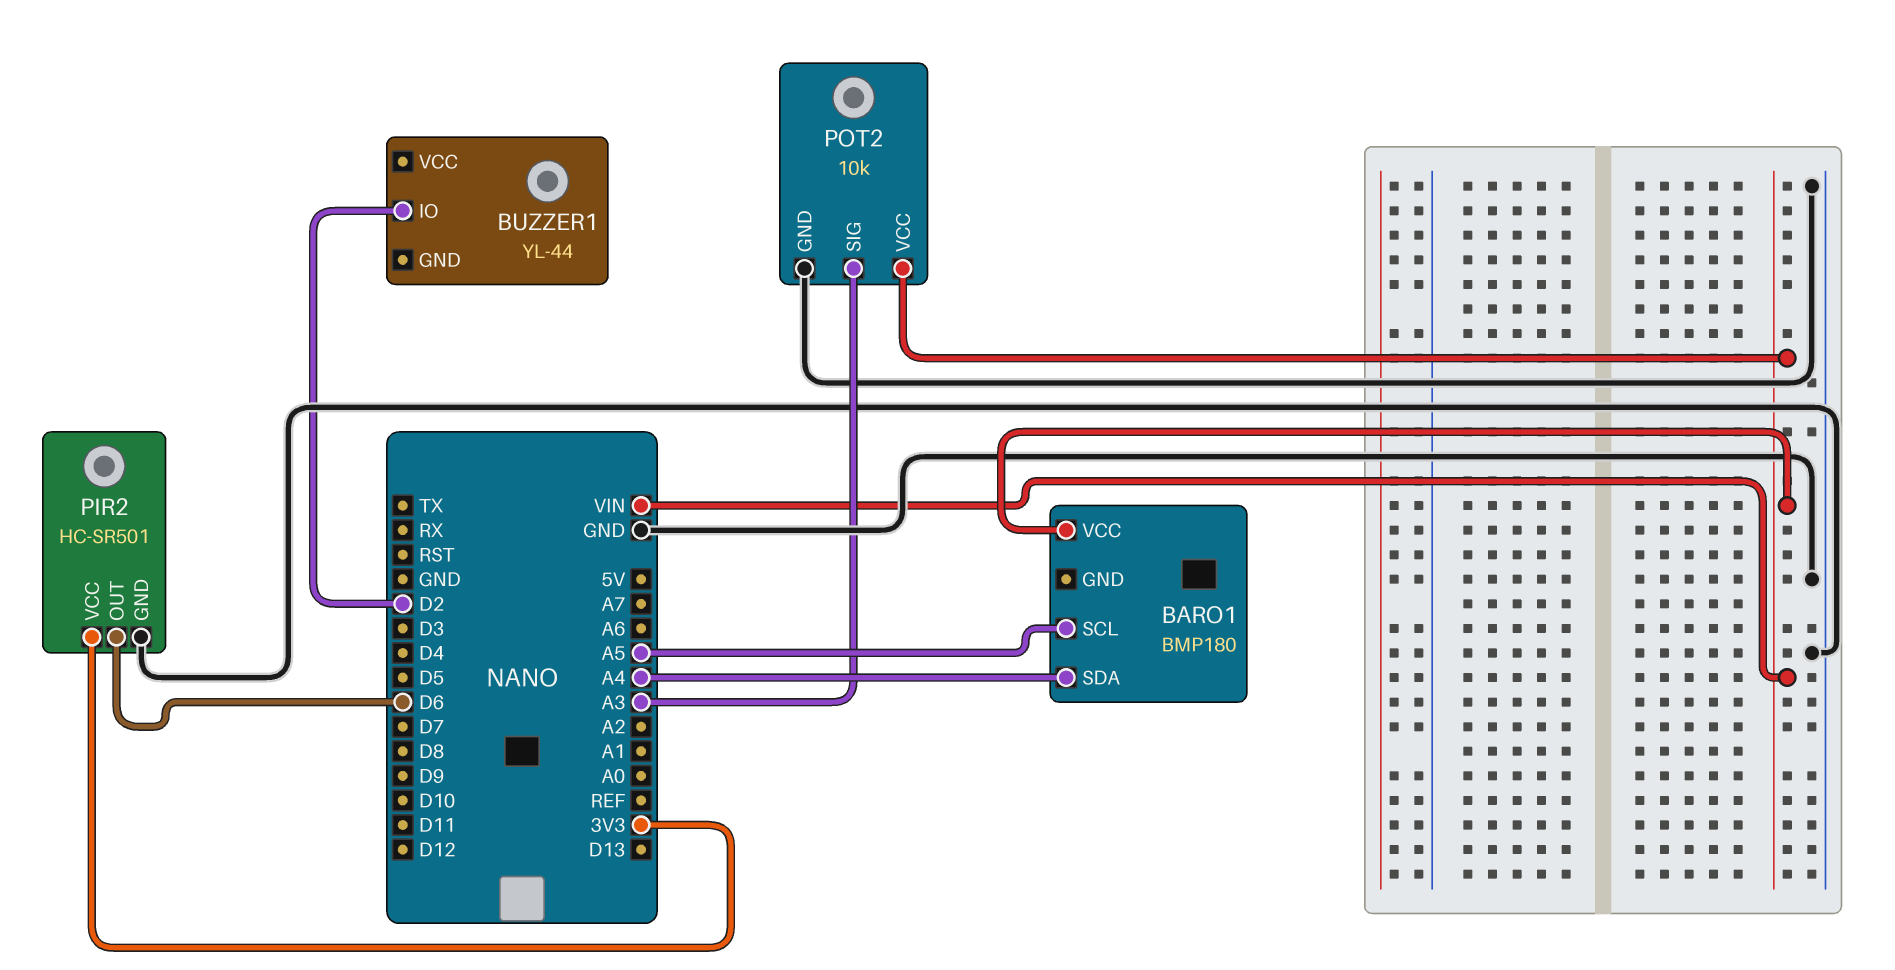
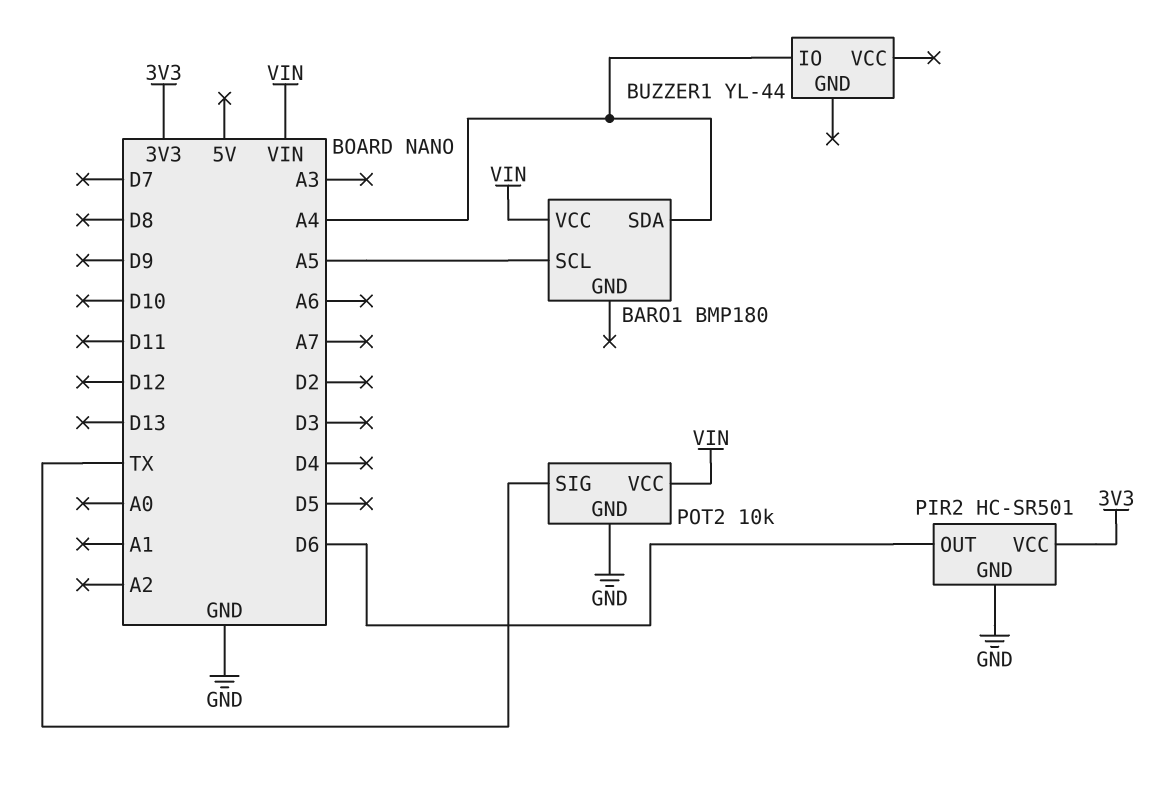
BUZZER1 pin IO: D2 -> A4
POT2 pin SIG: A3 -> TX

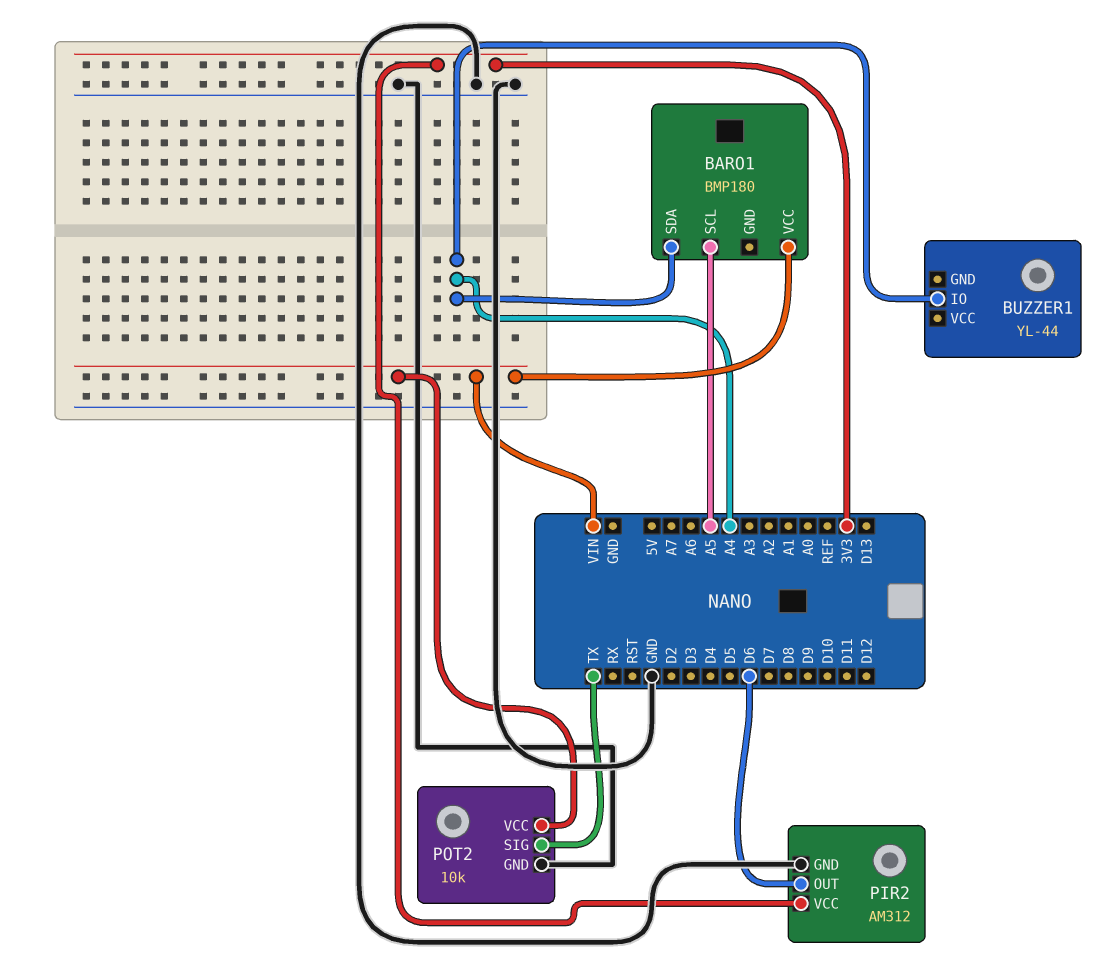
PIR2: HC-SR501 -> AM312

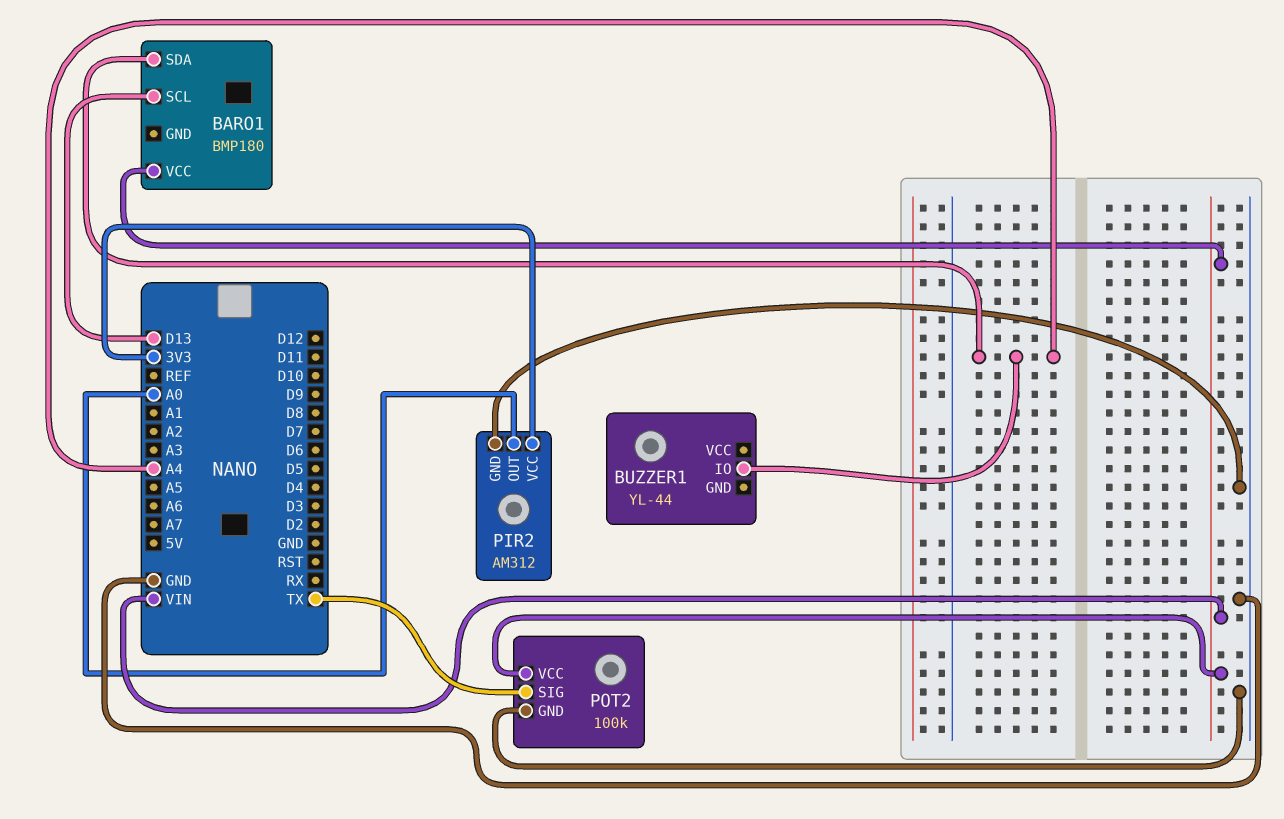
BARO1 pin SCL: A5 -> D13
PIR2 pin OUT: D6 -> A0
POT2: 10k -> 100k

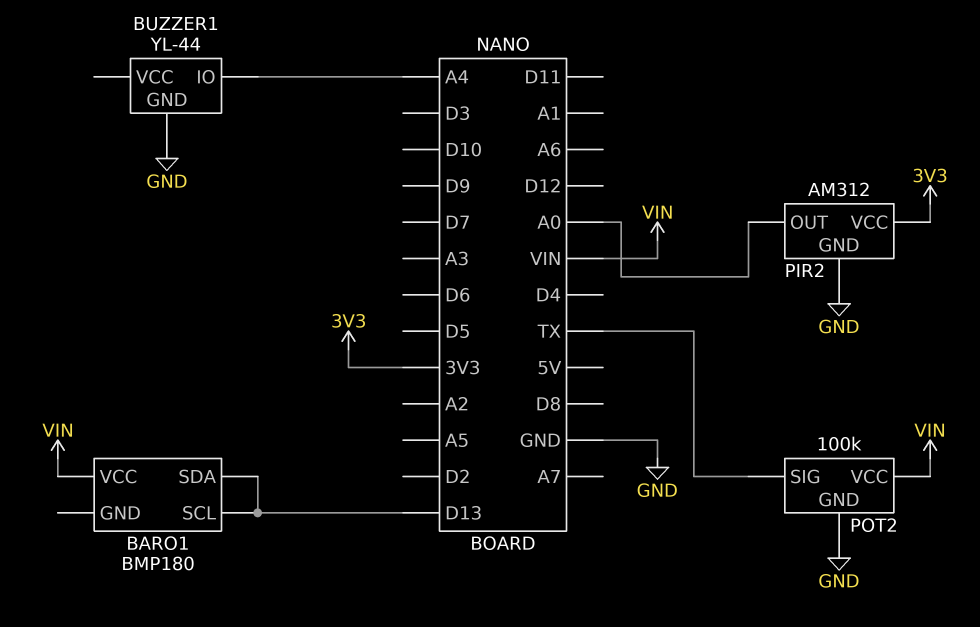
BARO1 pin SDA: A4 -> D13
BUZZER1 pin GND: none -> GND

